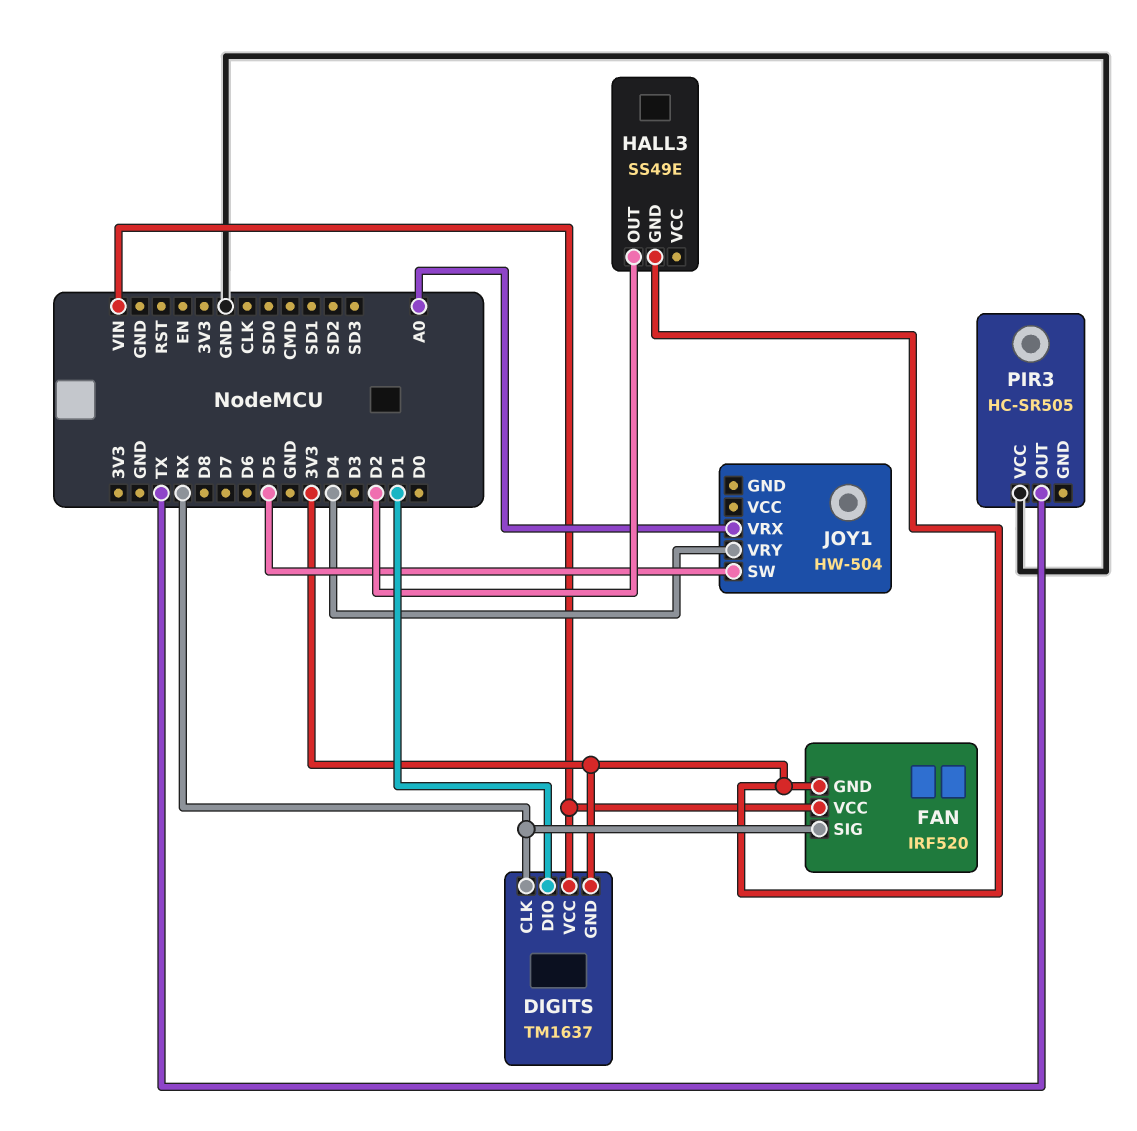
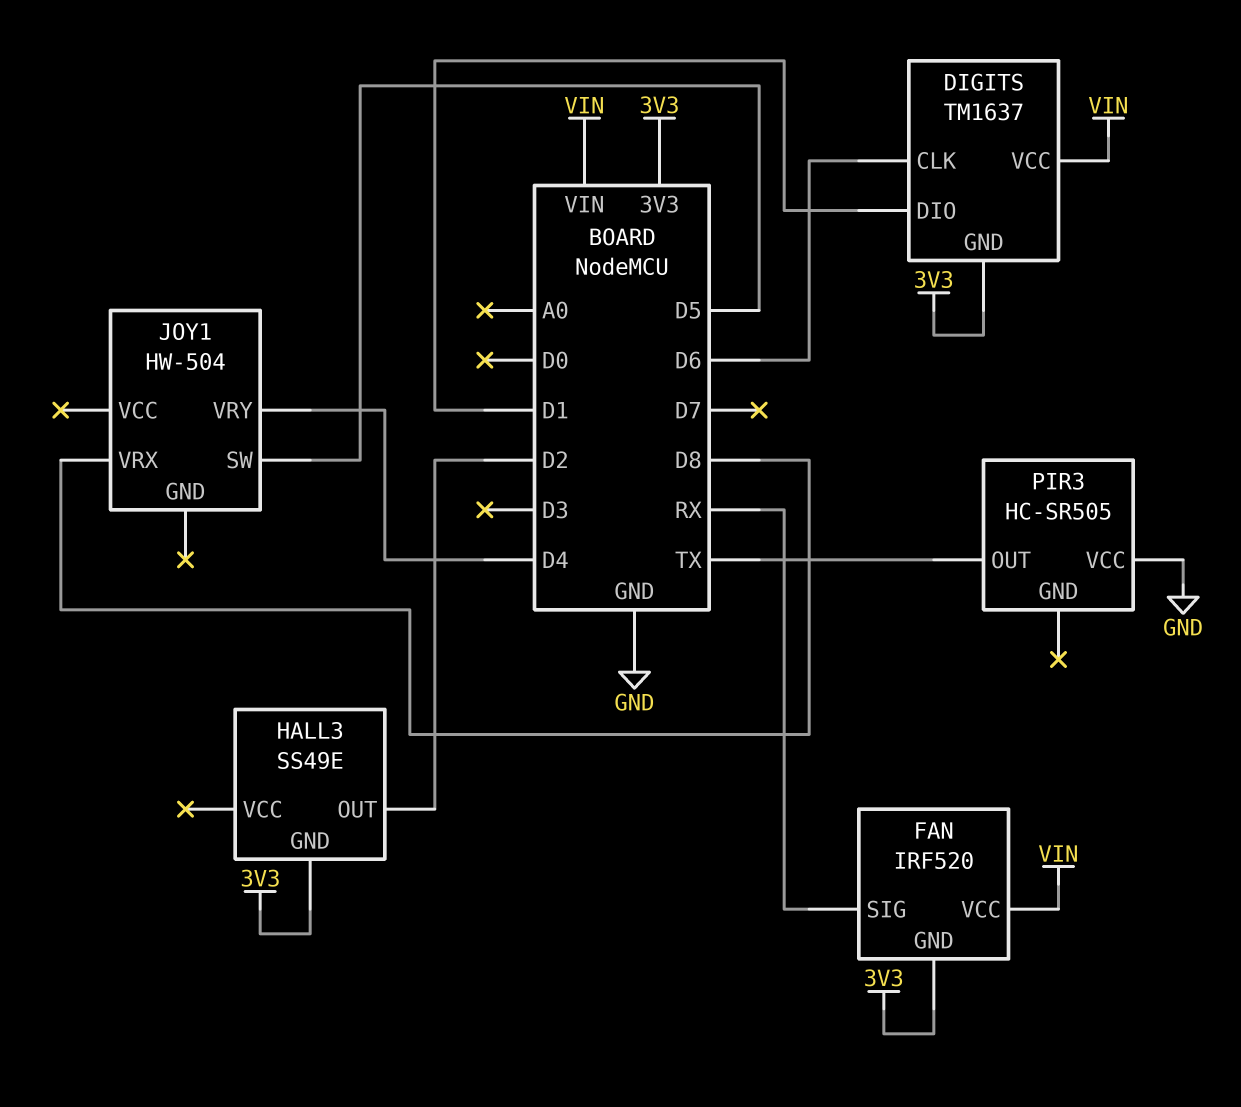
DIGITS pin CLK: RX -> D6
JOY1 pin VRX: A0 -> D8

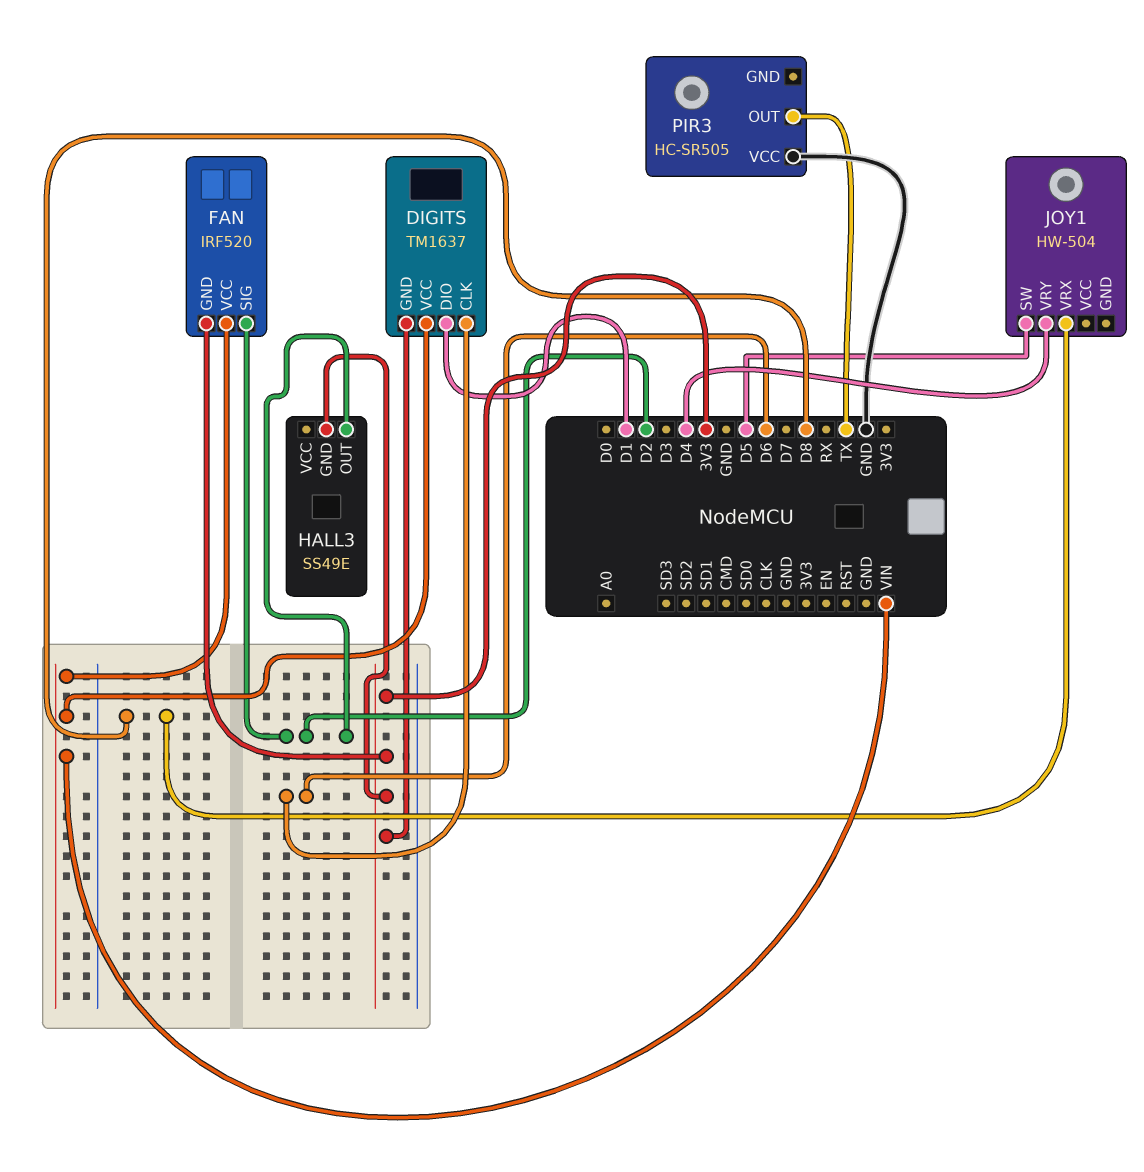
FAN pin SIG: RX -> D2

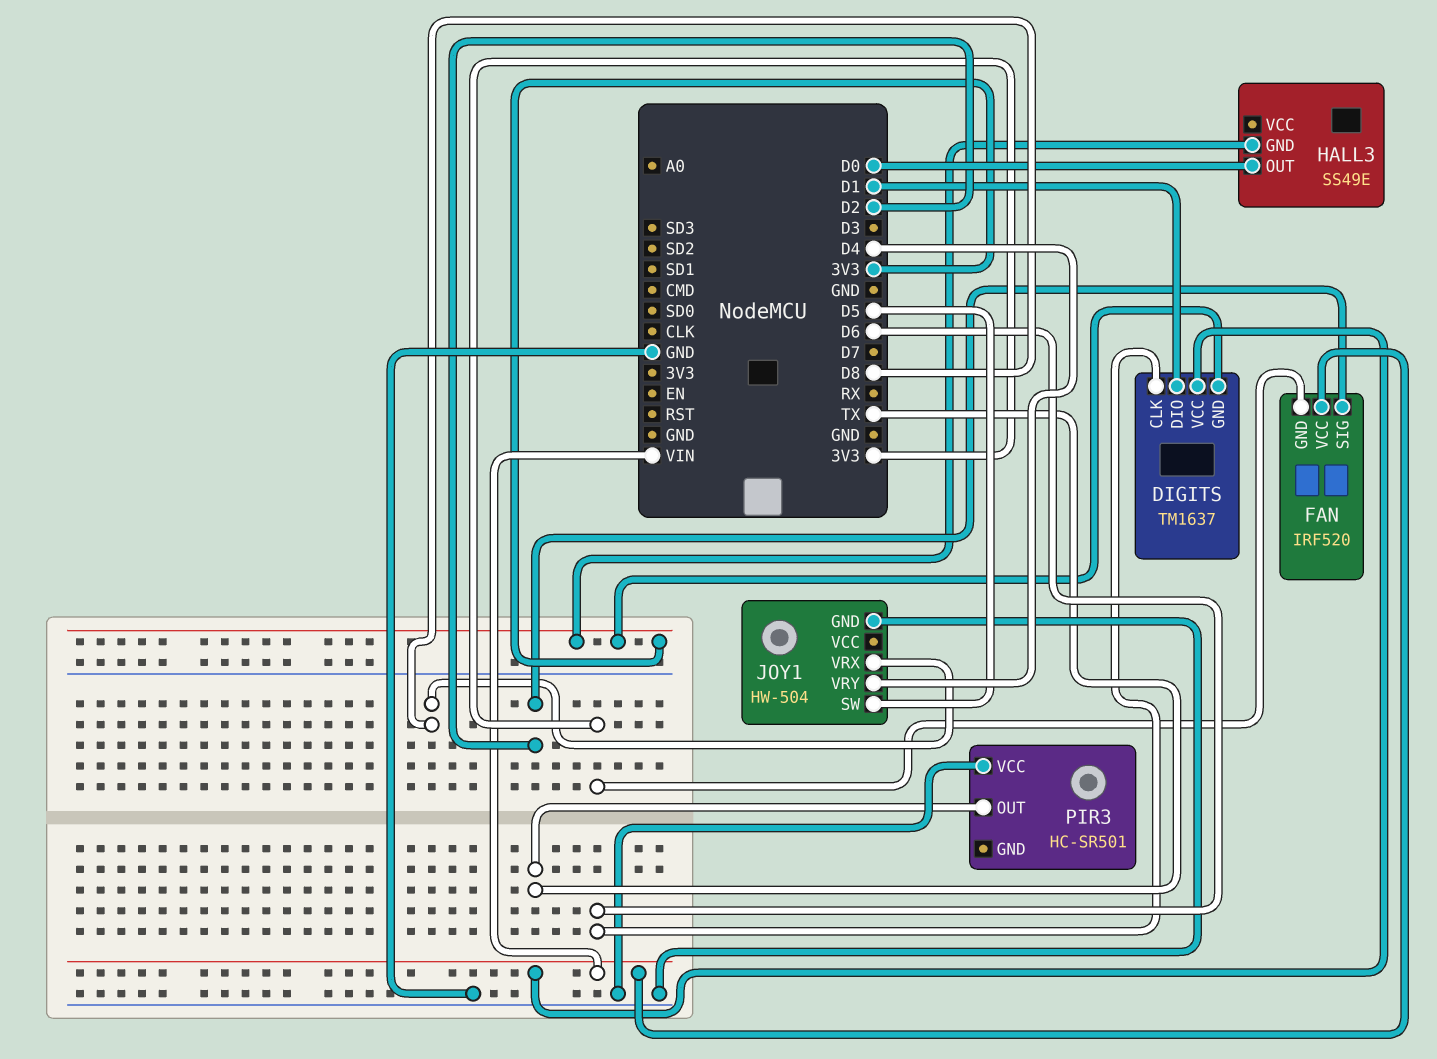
HALL3 pin OUT: D2 -> D0
JOY1 pin GND: none -> GND
PIR3: HC-SR505 -> HC-SR501

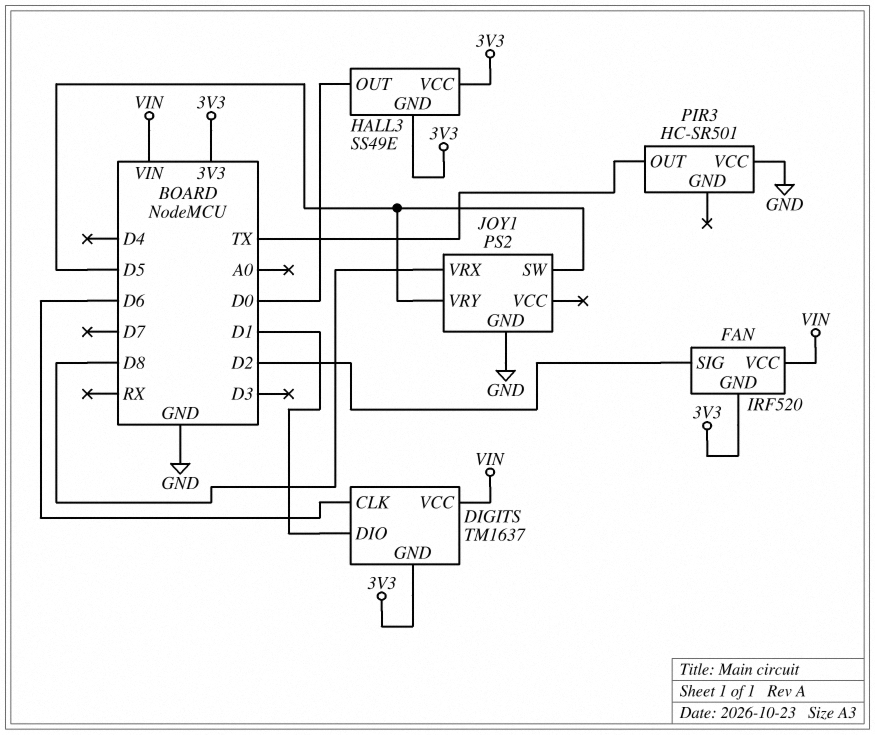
HALL3 pin VCC: none -> 3V3
JOY1: HW-504 -> PS2
JOY1 pin VRY: D4 -> D5

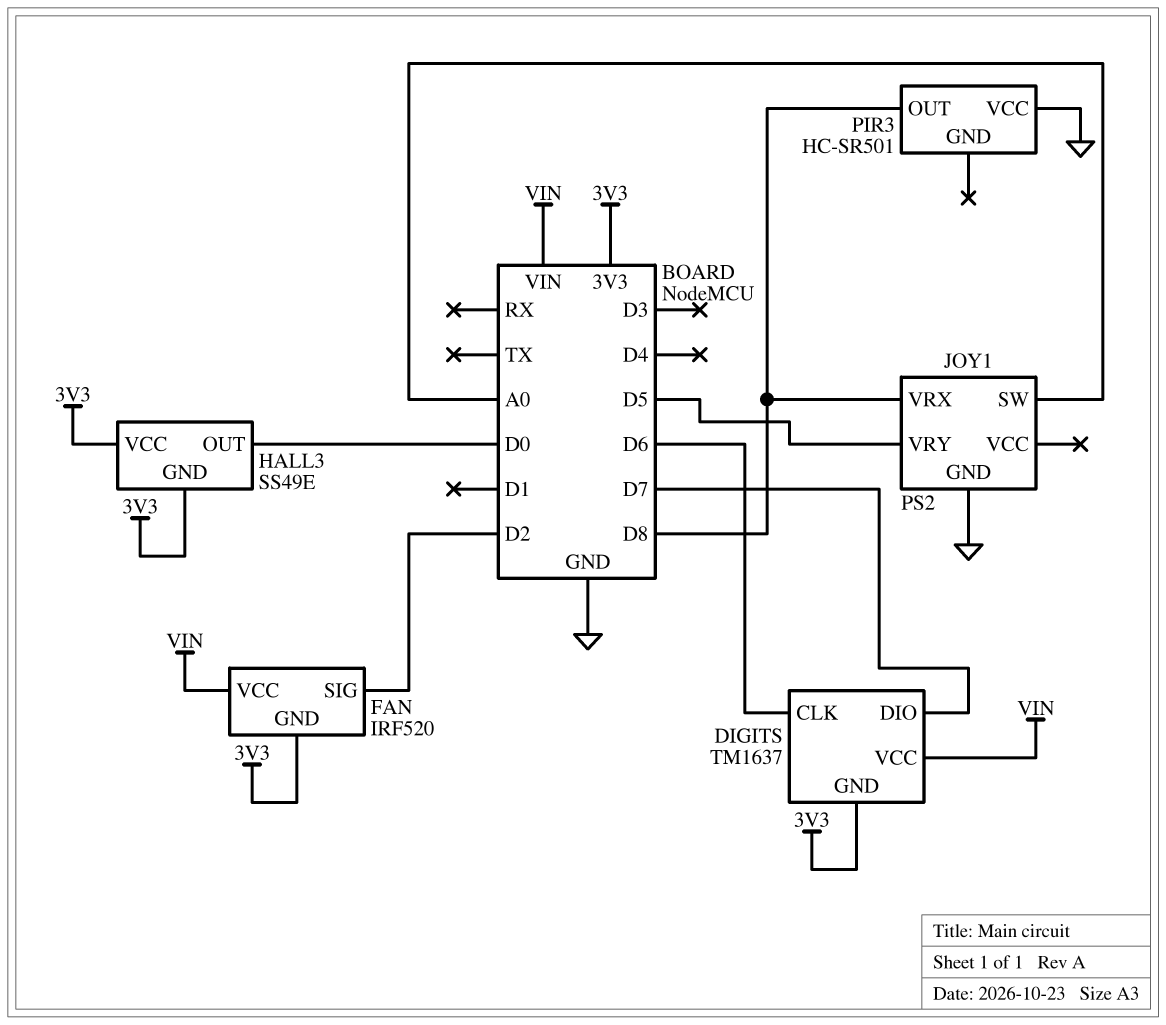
DIGITS pin DIO: D1 -> D7
JOY1 pin SW: D5 -> A0
PIR3 pin OUT: TX -> D8

